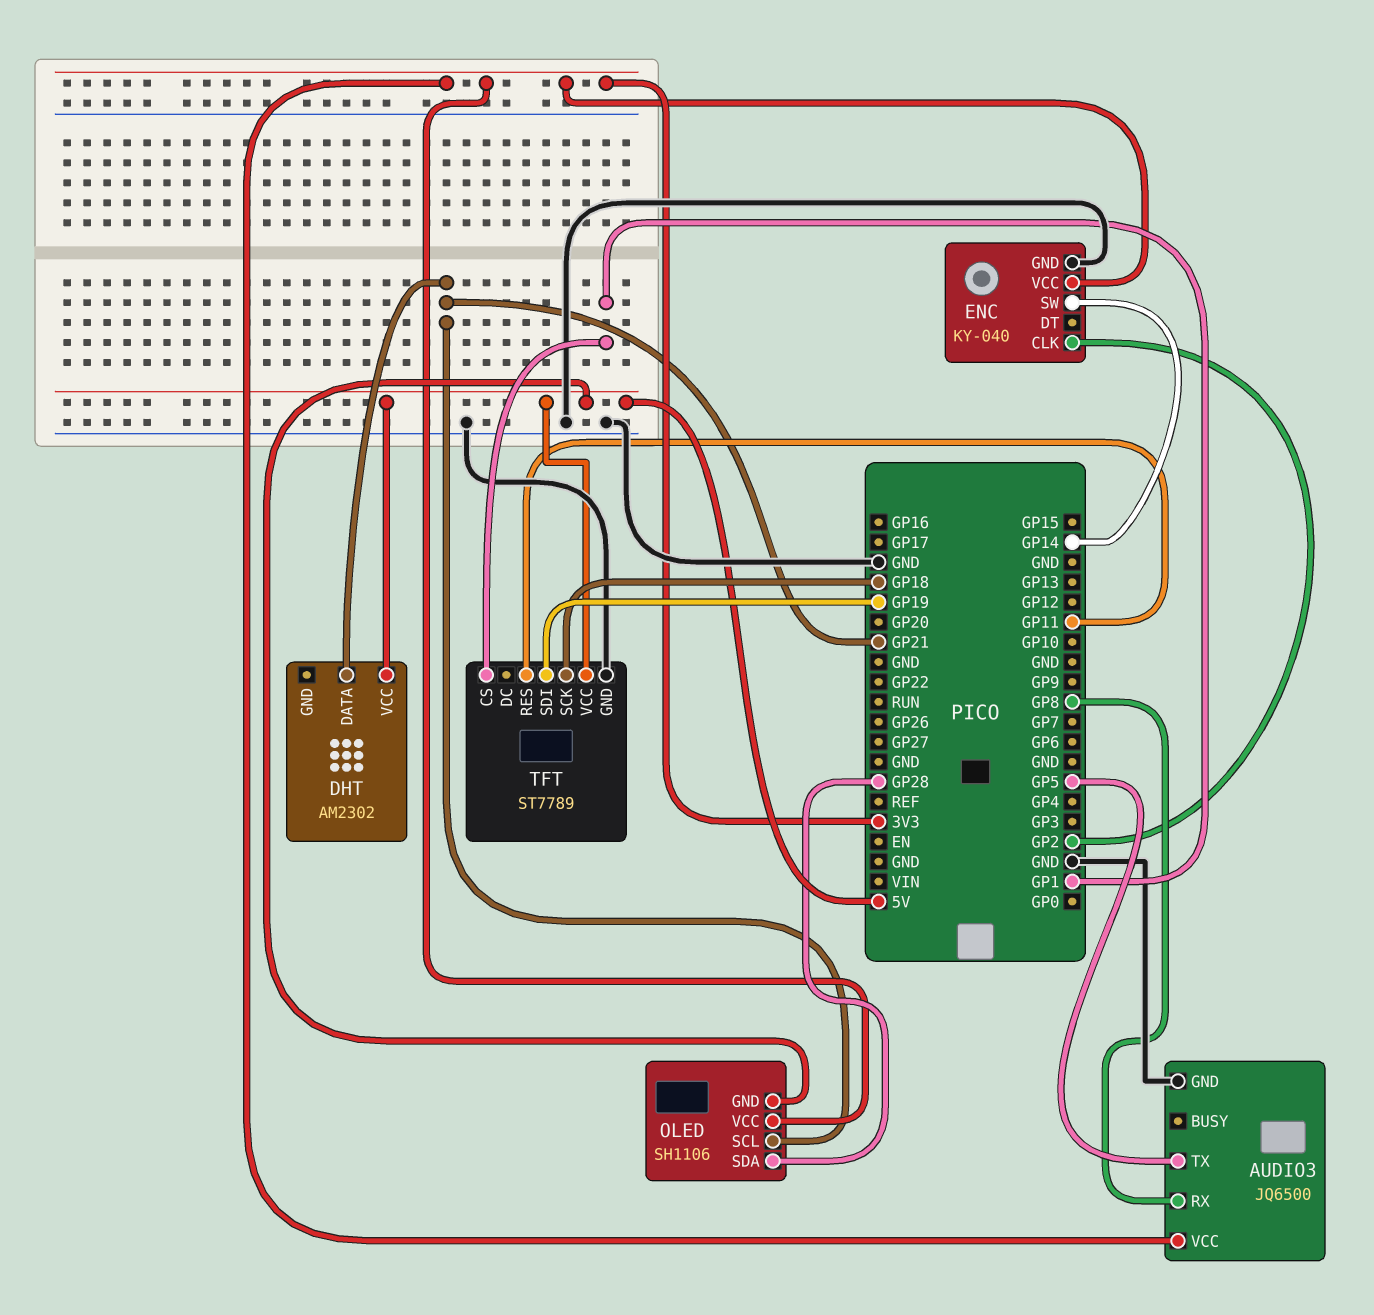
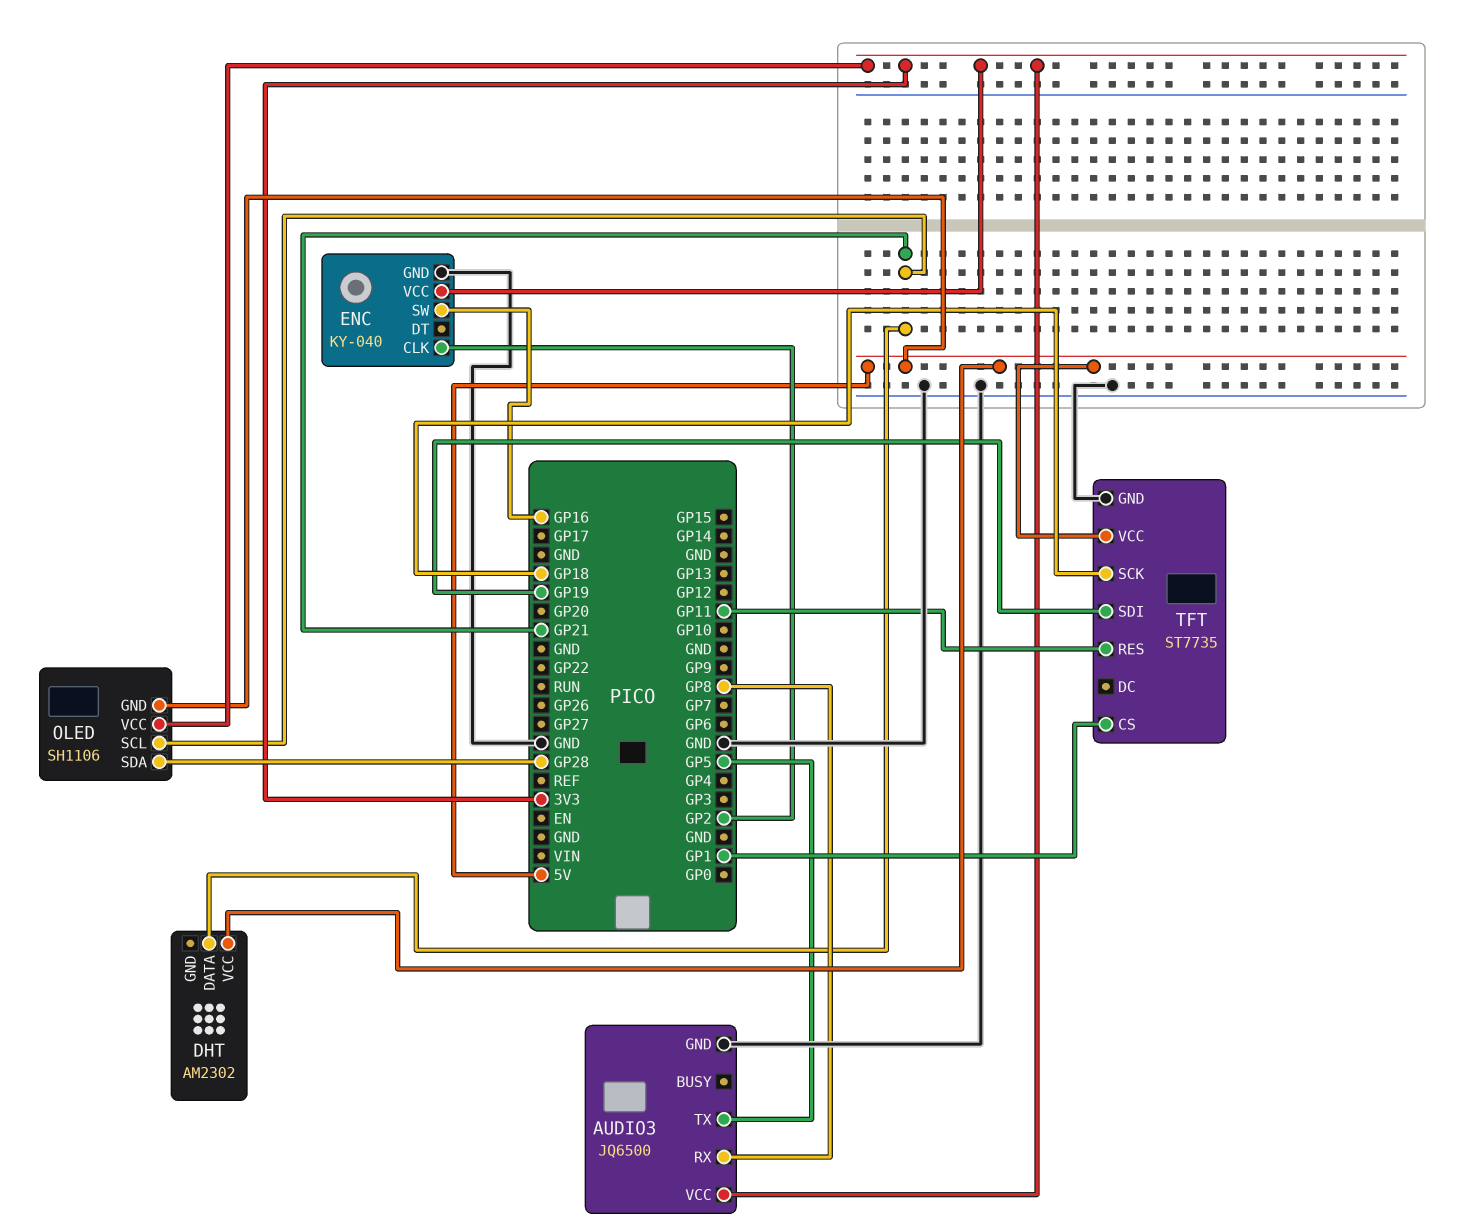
ENC pin SW: GP14 -> GP16
TFT: ST7789 -> ST7735

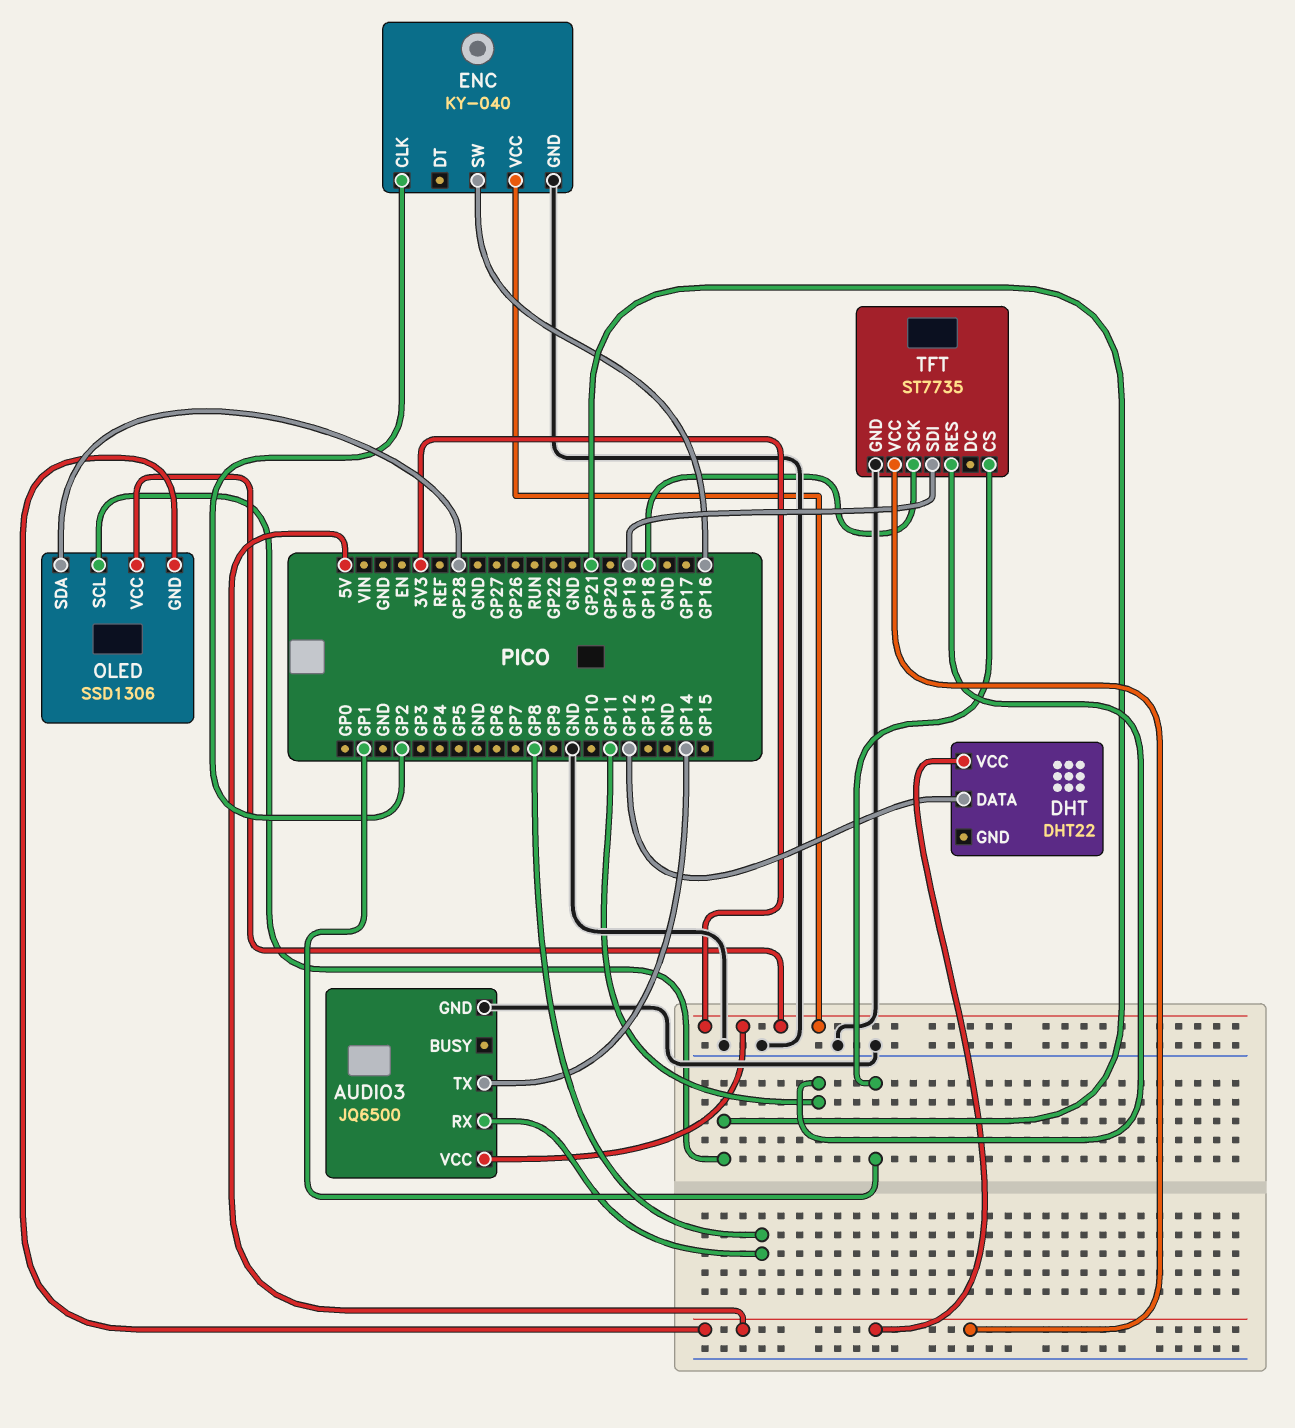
AUDIO3 pin TX: GP5 -> GP14
DHT: AM2302 -> DHT22
DHT pin DATA: GP21 -> GP12
OLED: SH1106 -> SSD1306

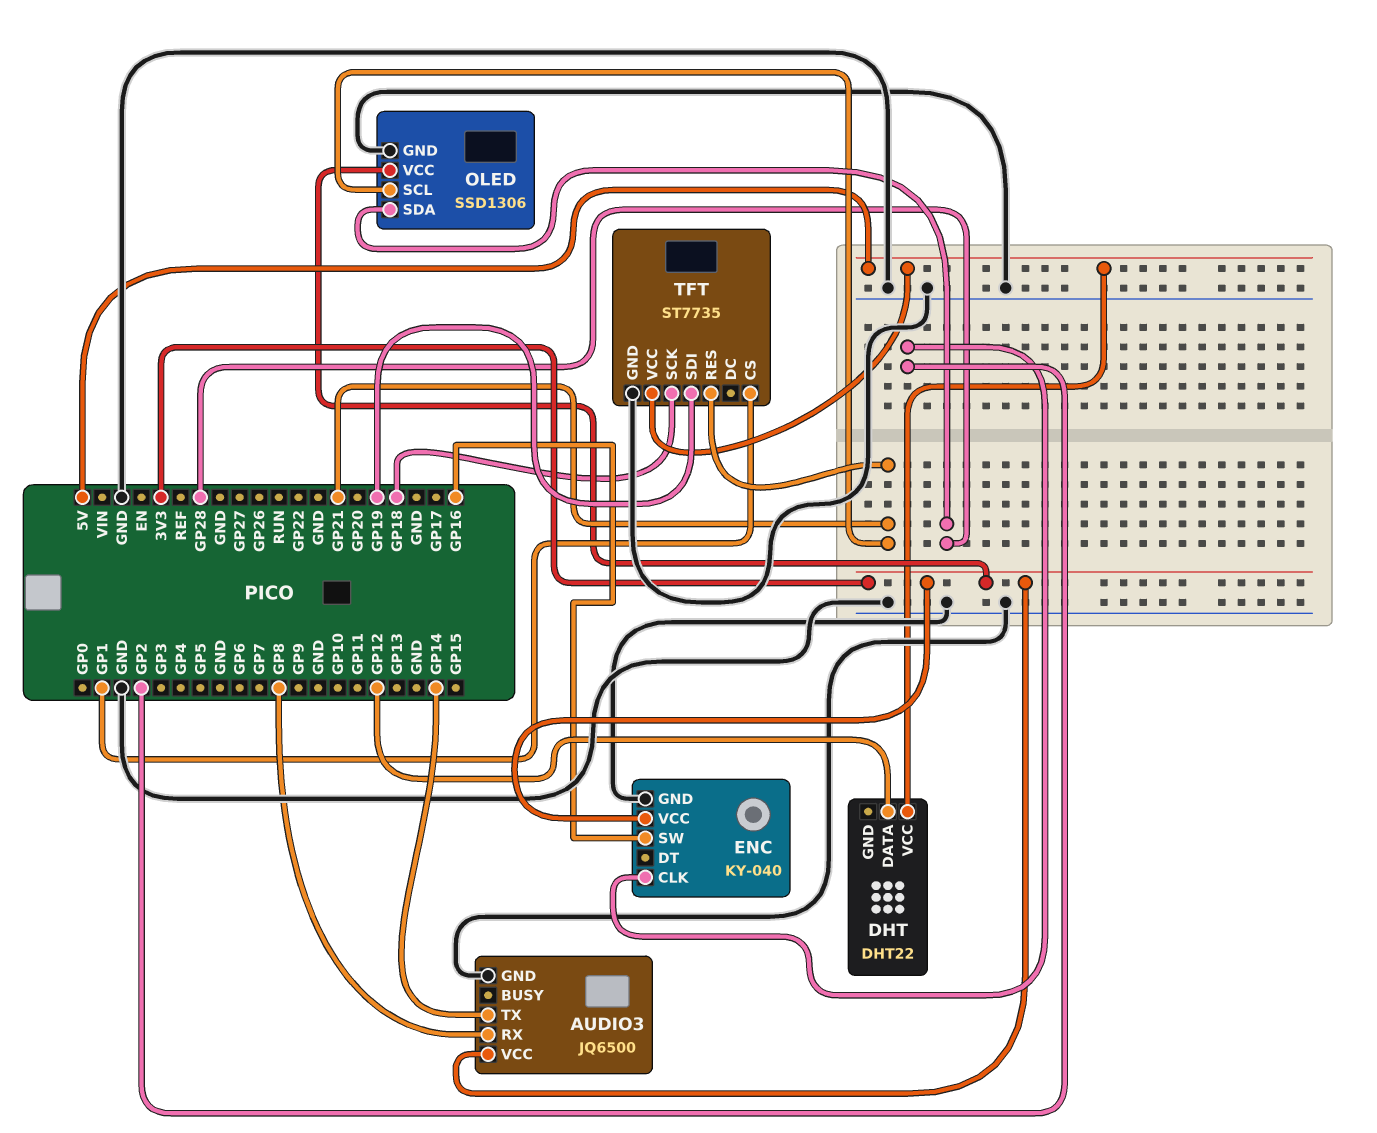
OLED pin GND: 5V -> GND
TFT pin RES: GP11 -> GP21

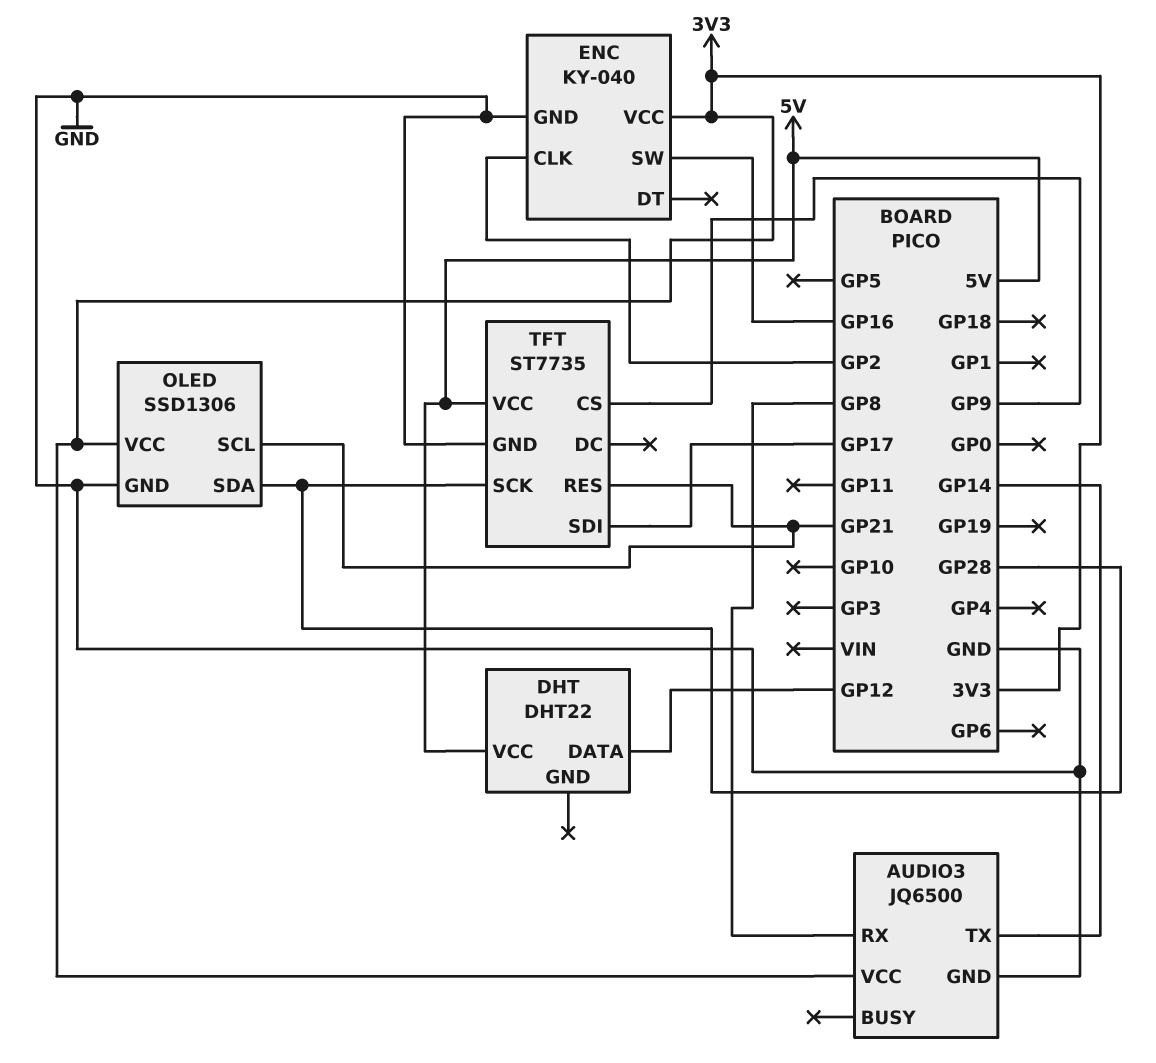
TFT pin CS: GP1 -> GP9
TFT pin SCK: GP18 -> GP28
TFT pin SDI: GP19 -> GP17

